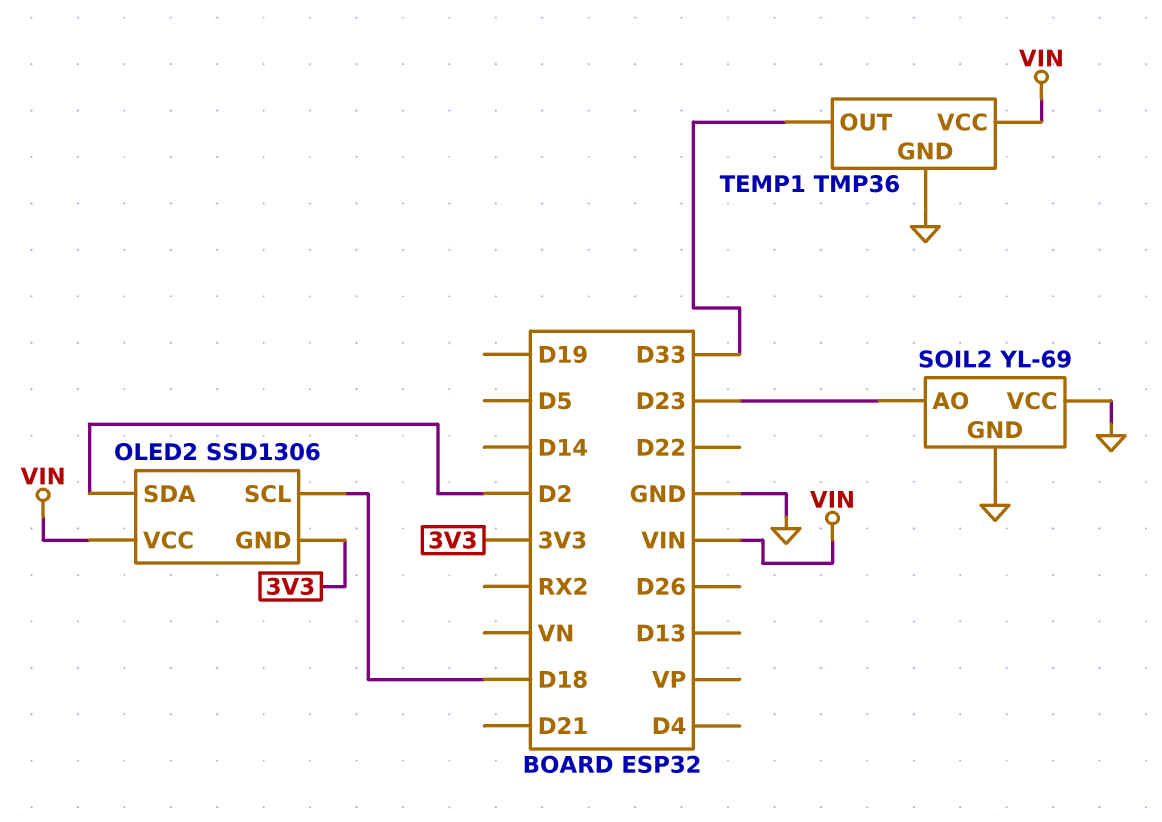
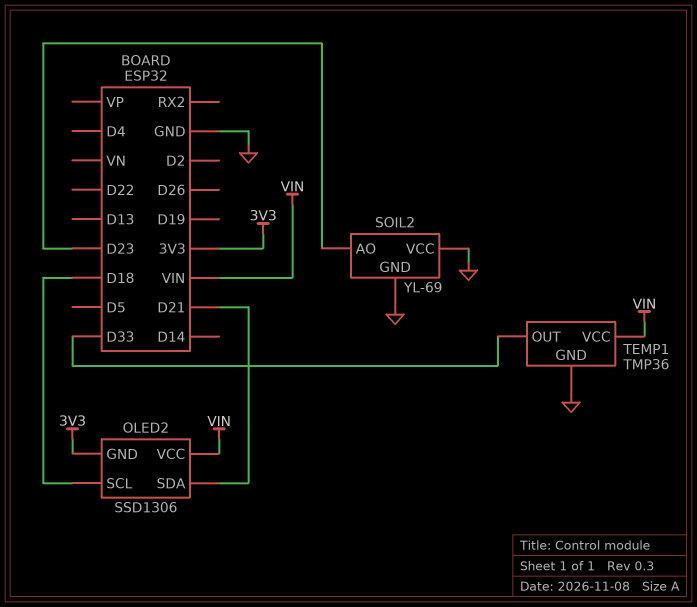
OLED2 pin SDA: D2 -> D21

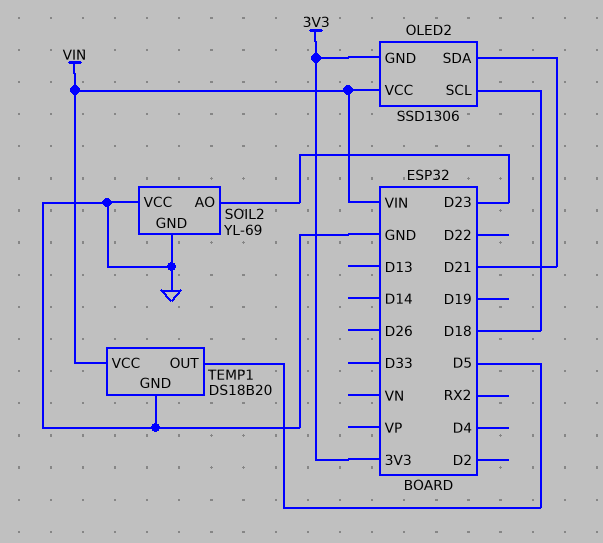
TEMP1: TMP36 -> DS18B20
TEMP1 pin OUT: D33 -> D5

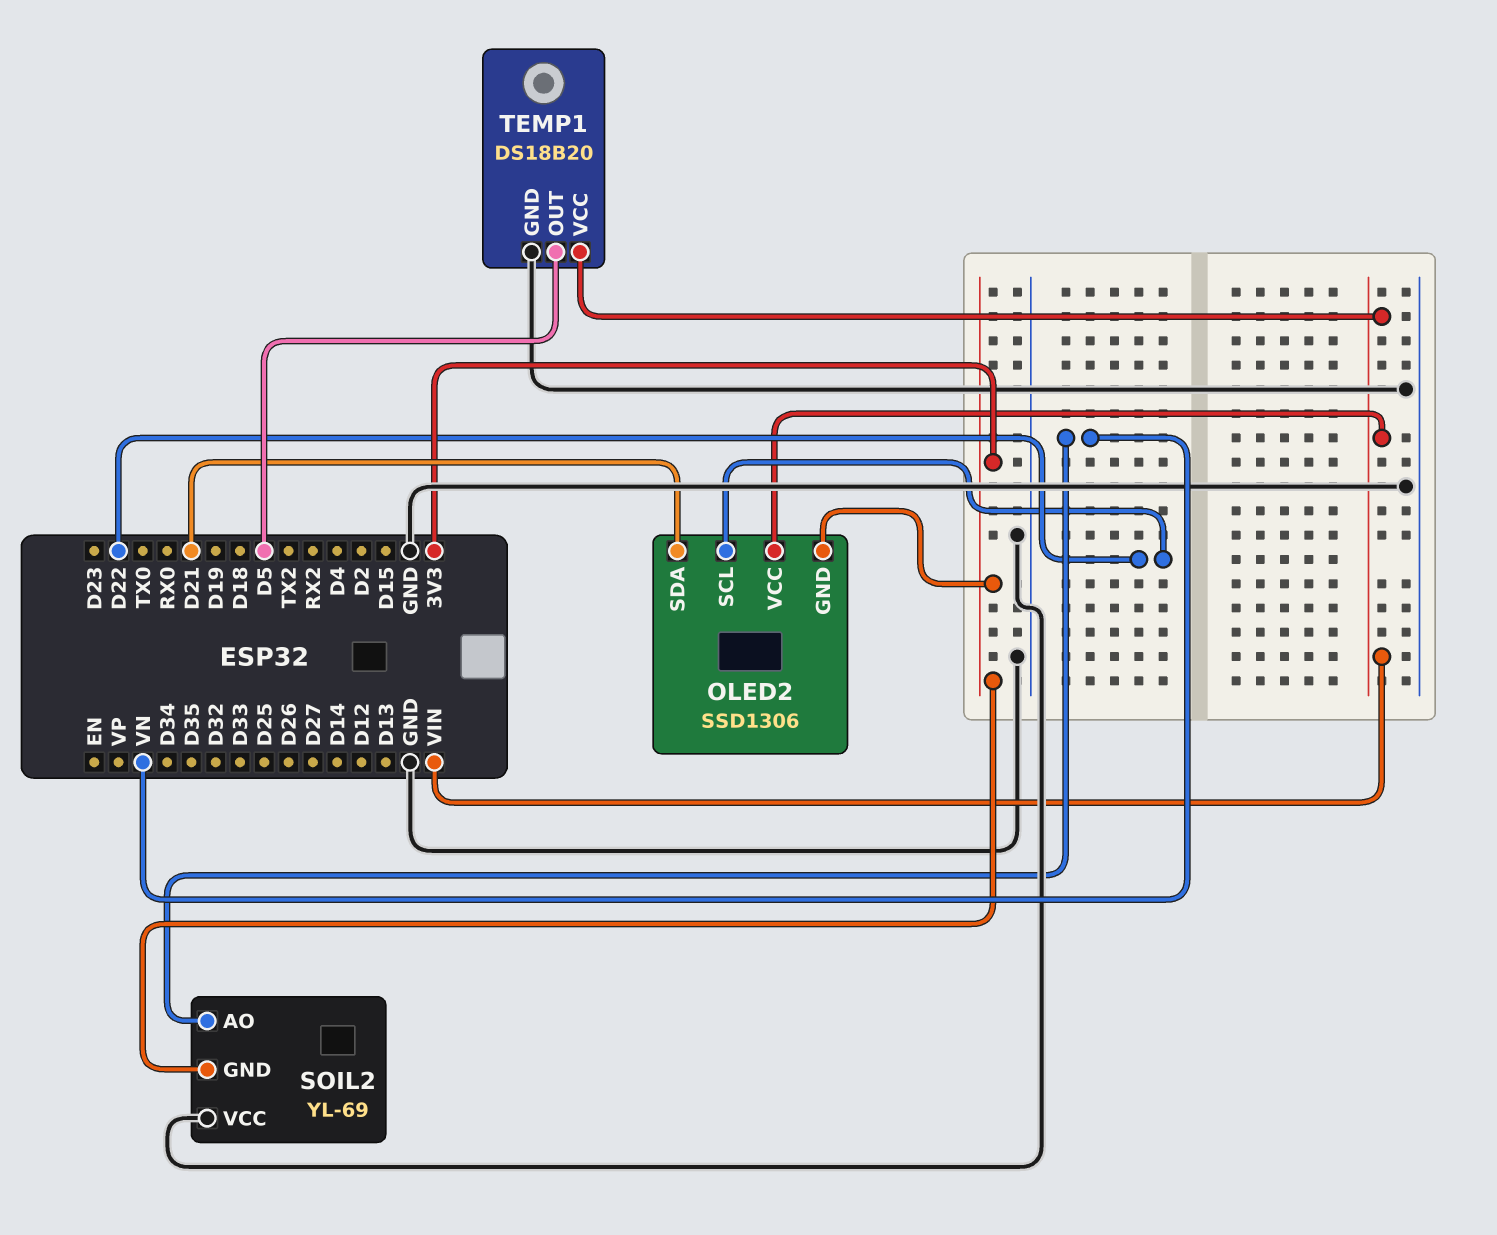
OLED2 pin SCL: D18 -> D22
SOIL2 pin AO: D23 -> VN
SOIL2 pin GND: GND -> 3V3

